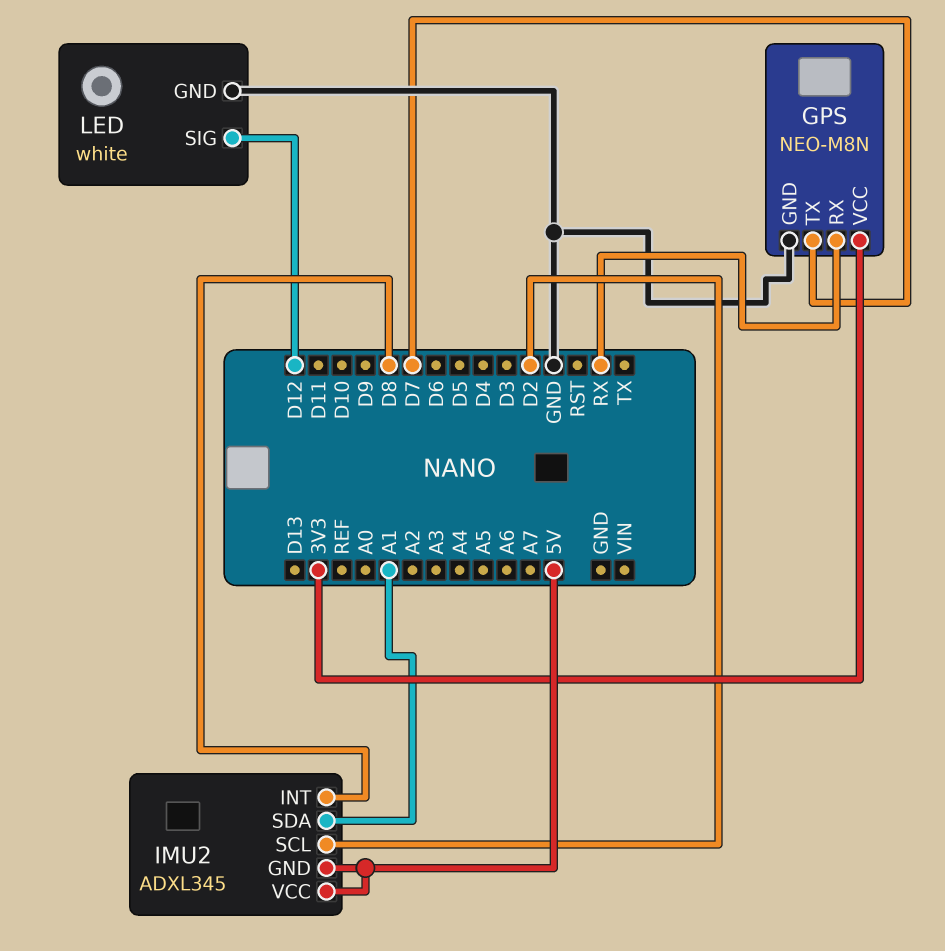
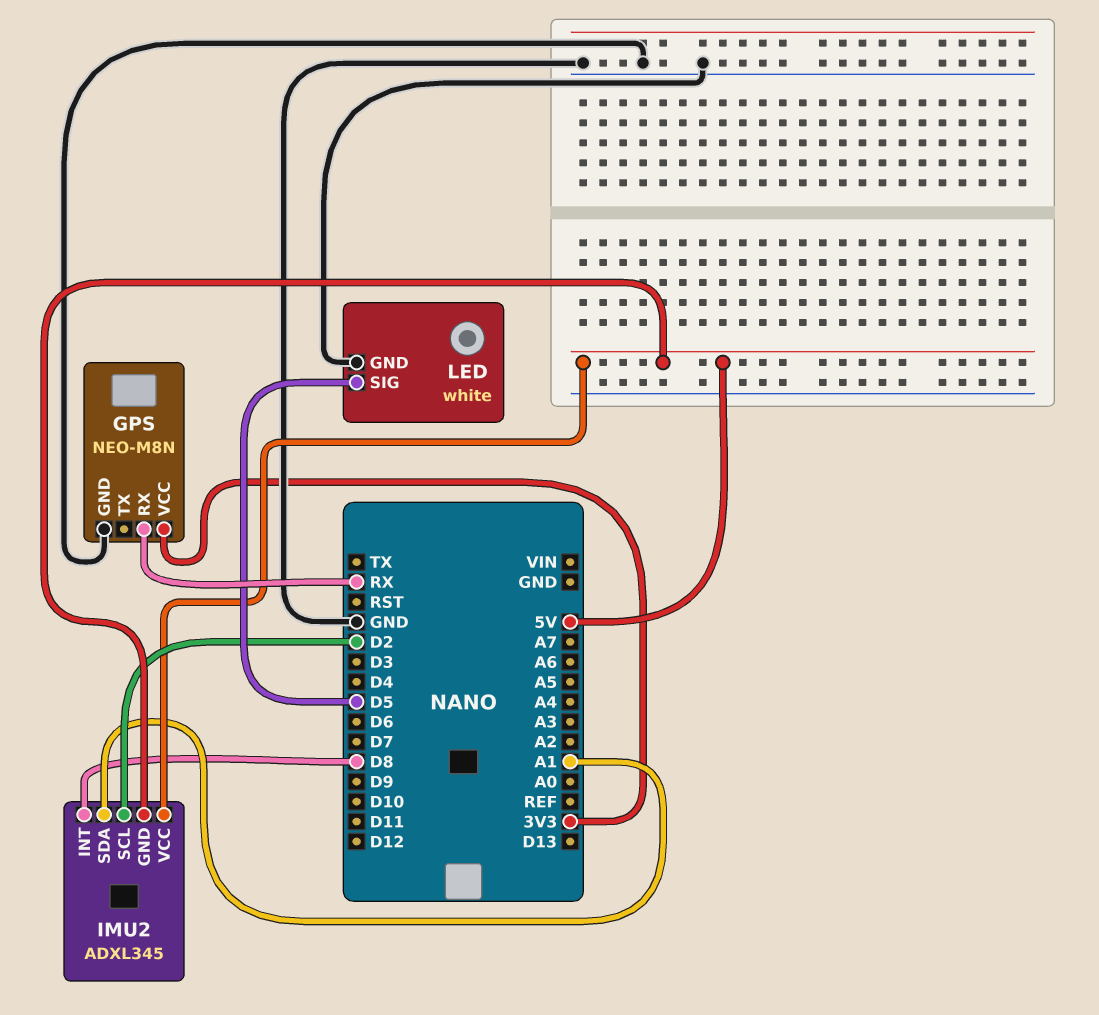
GPS pin TX: D7 -> none
LED pin SIG: D12 -> D5

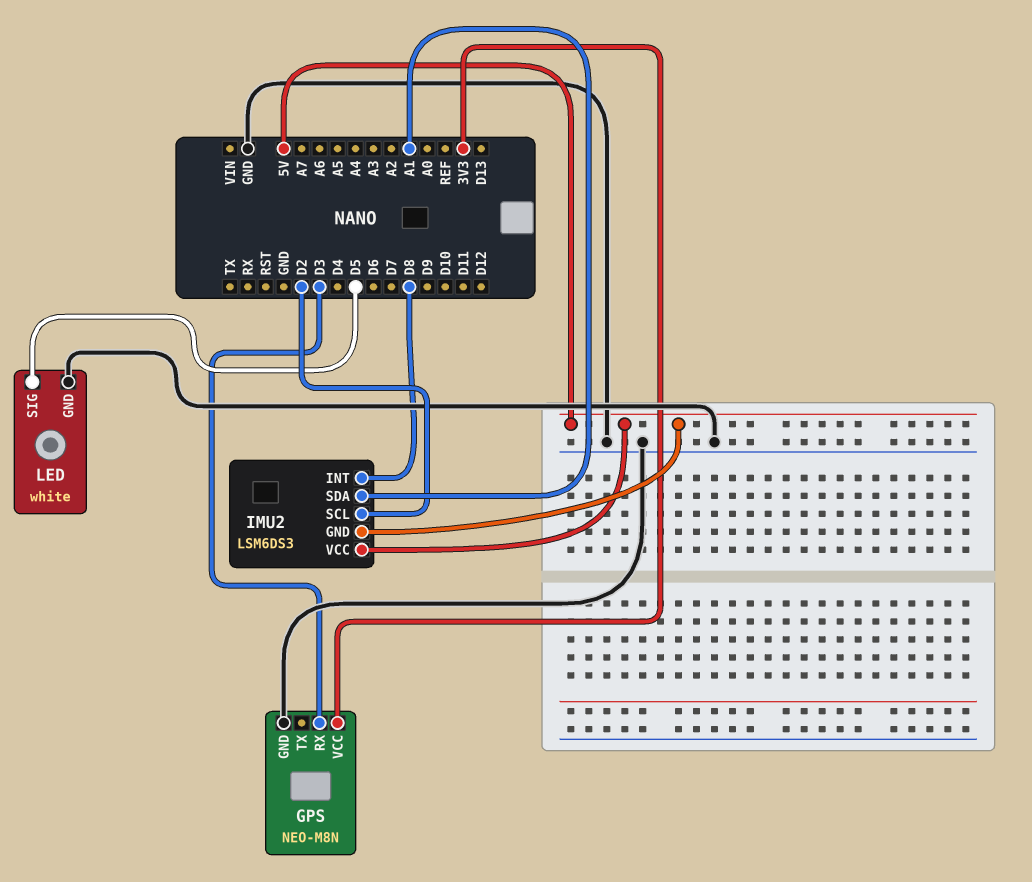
GPS pin RX: RX -> D3
IMU2: ADXL345 -> LSM6DS3

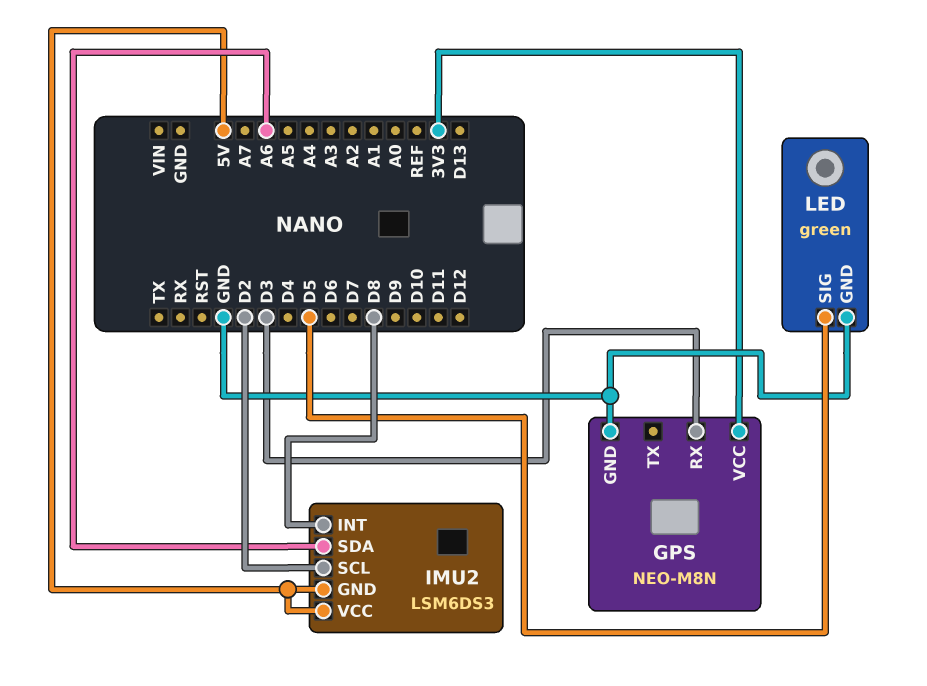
IMU2 pin SDA: A1 -> A6
LED: white -> green

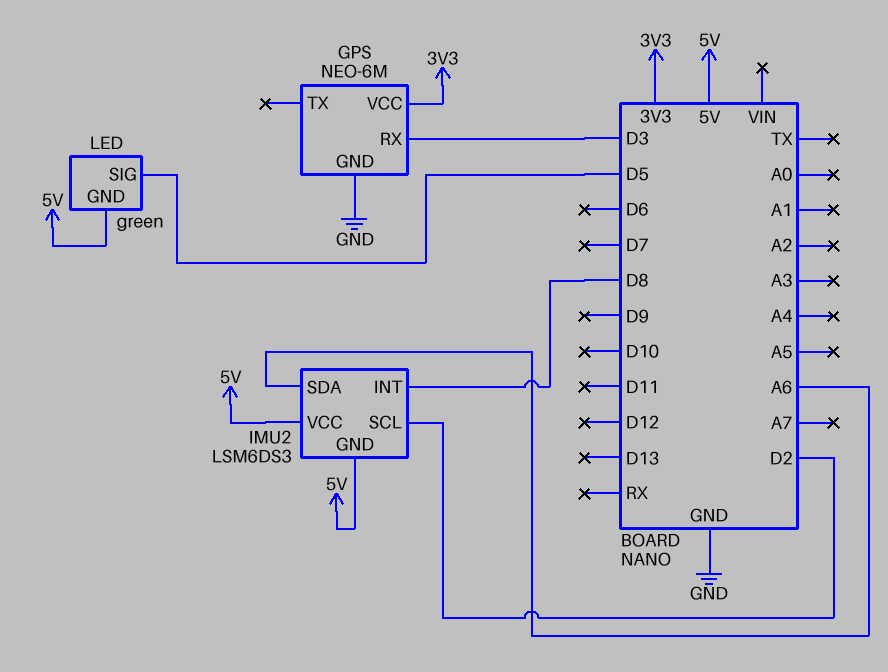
GPS: NEO-M8N -> NEO-6M
LED pin GND: GND -> 5V

